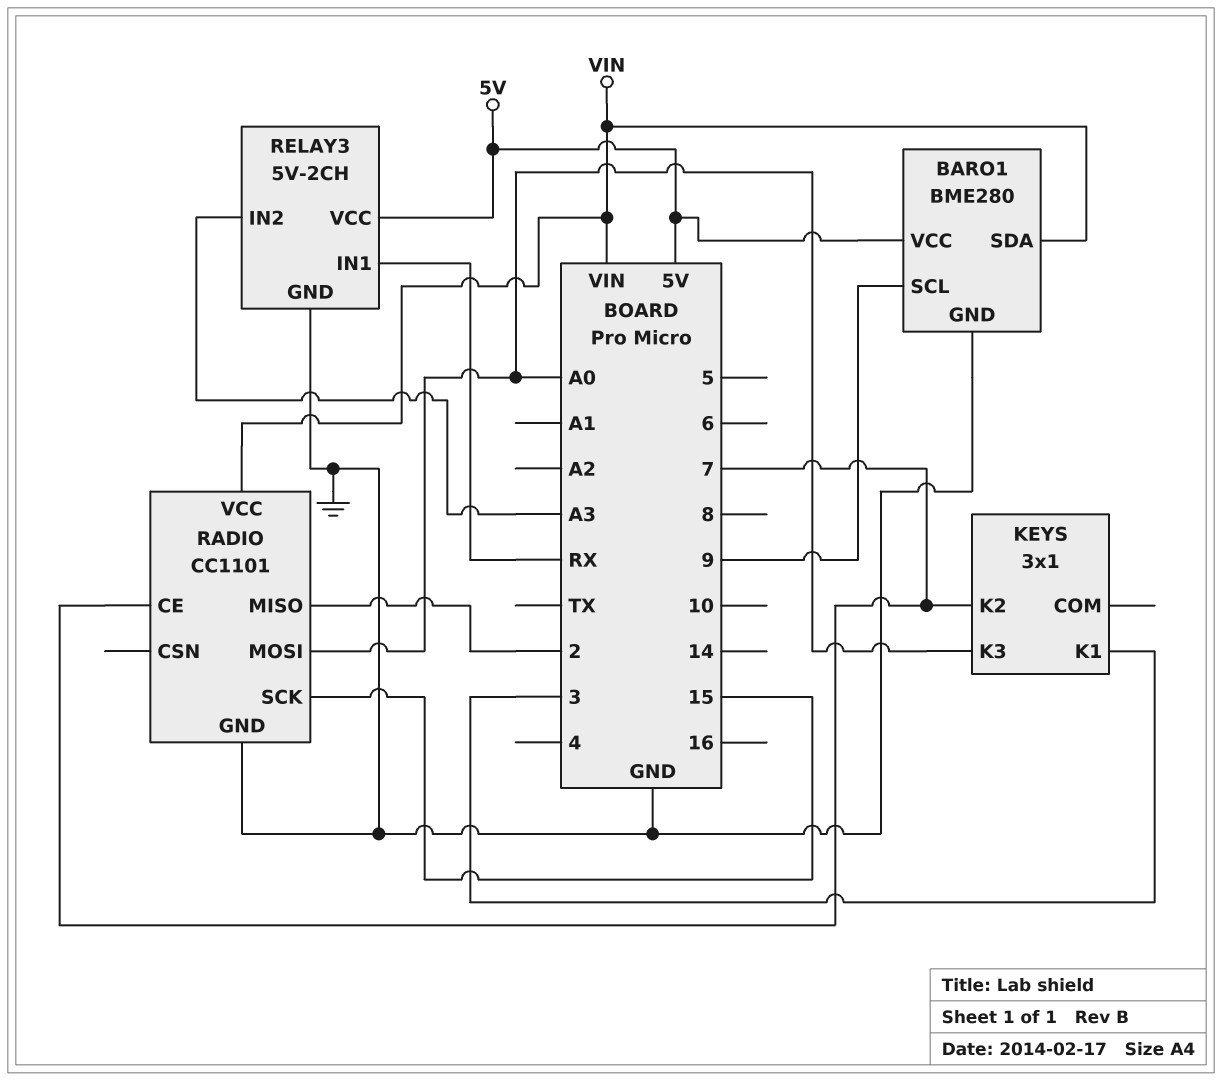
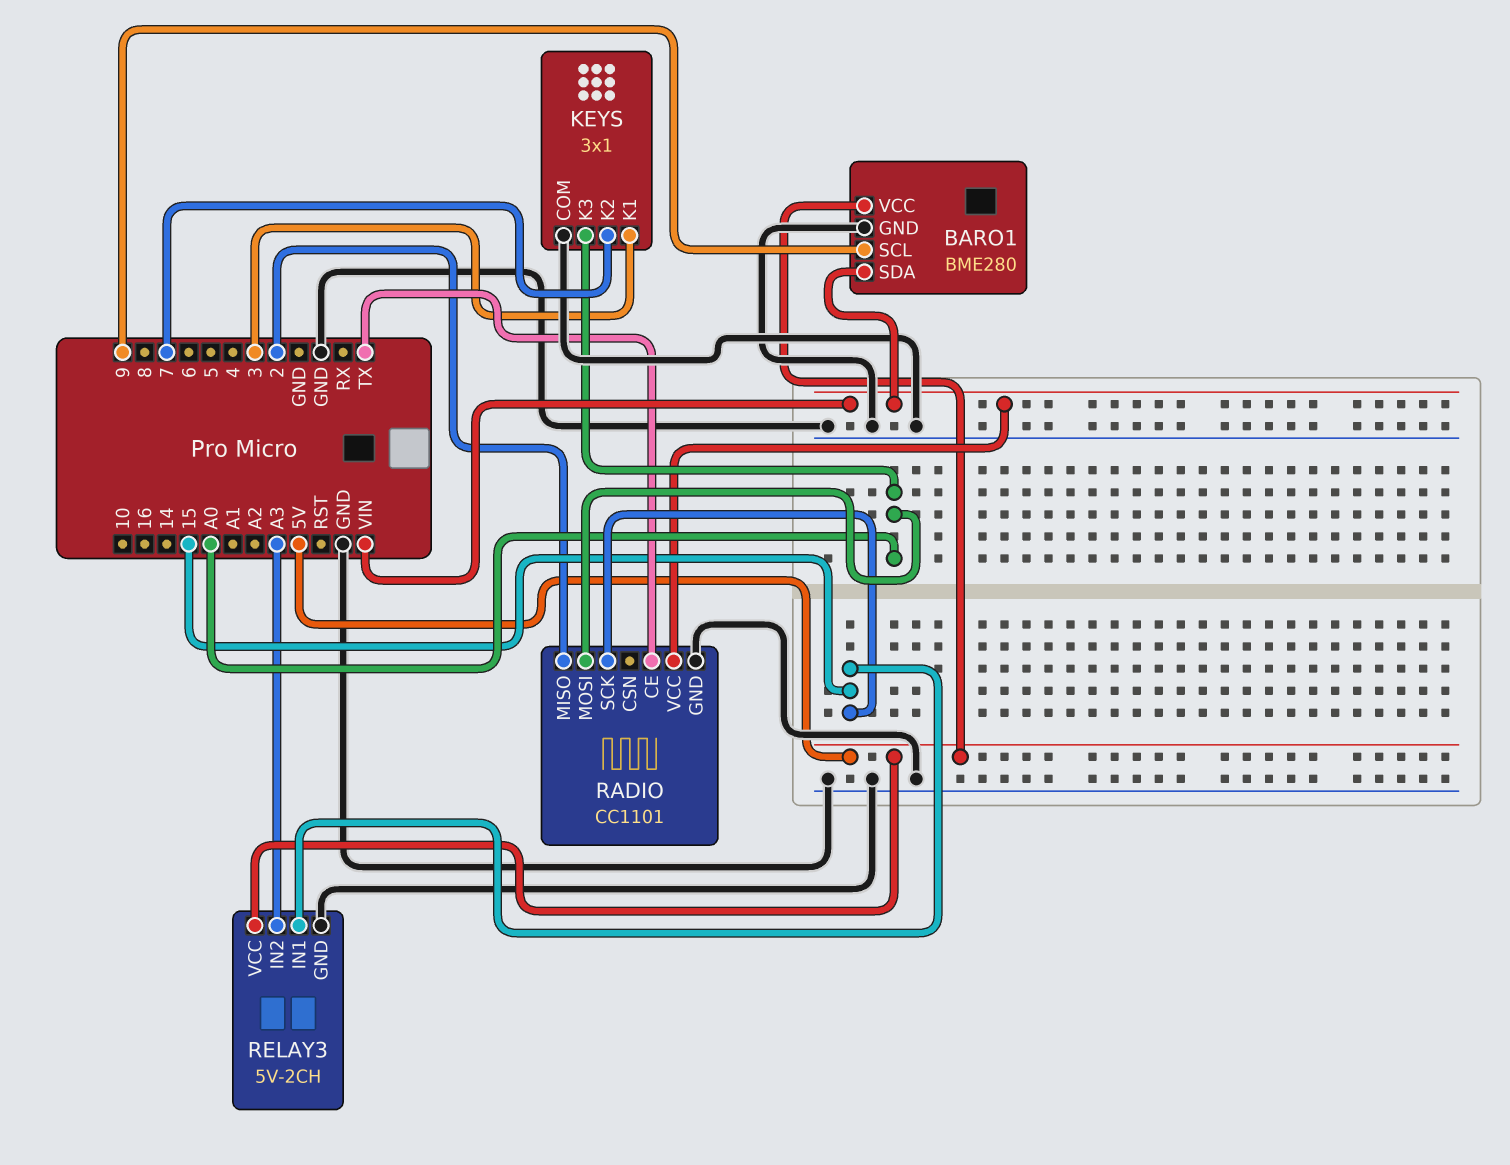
KEYS pin COM: none -> GND
RADIO pin CE: 7 -> TX
RELAY3 pin IN1: RX -> 15

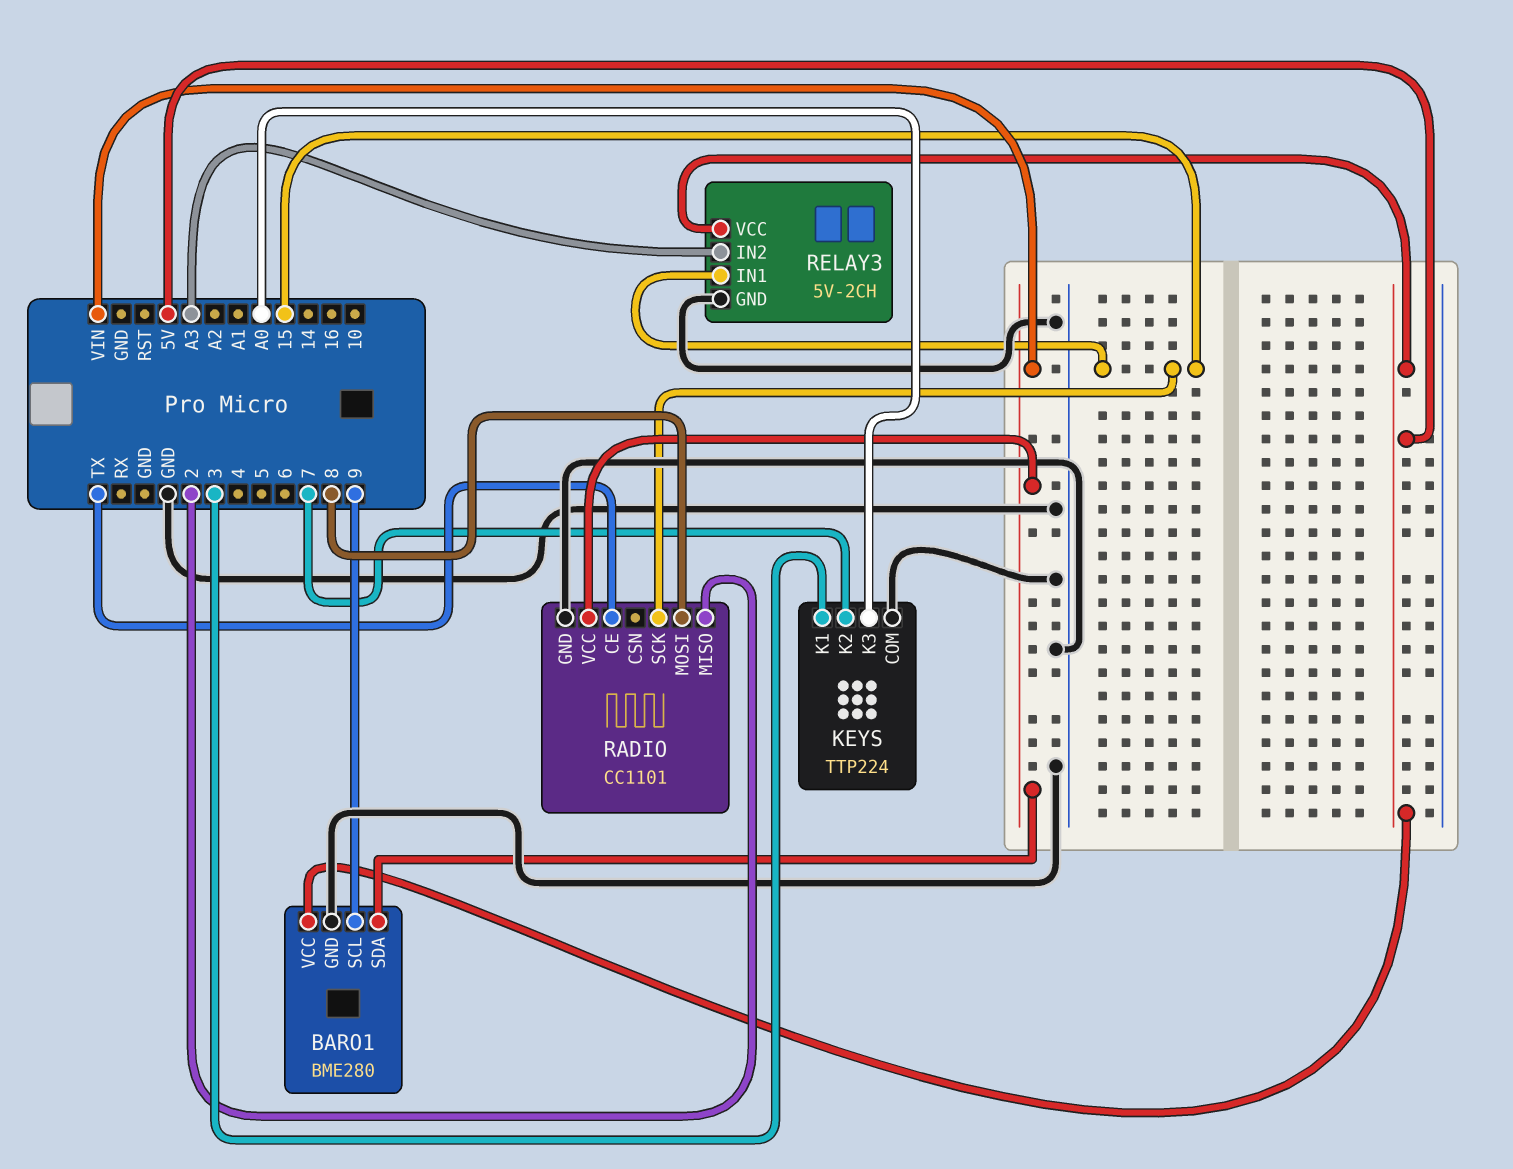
KEYS: 3x1 -> TTP224
RADIO pin MOSI: A0 -> 8

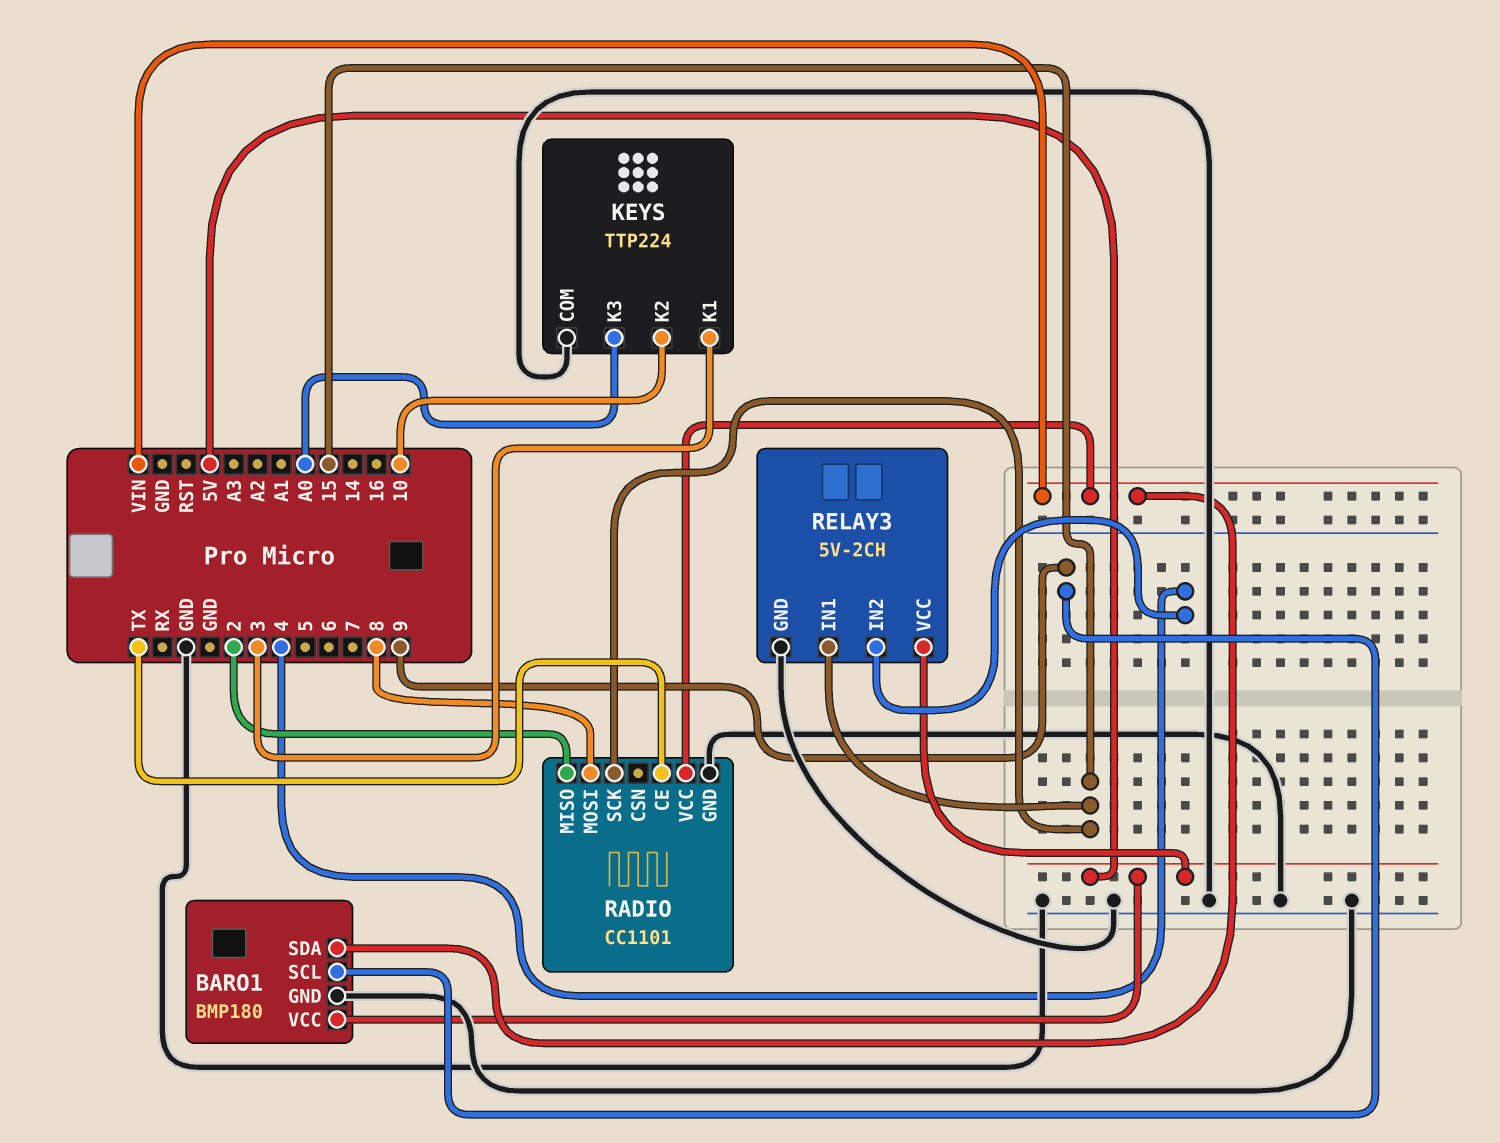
BARO1: BME280 -> BMP180
KEYS pin K2: 7 -> 10
RELAY3 pin IN2: A3 -> 4

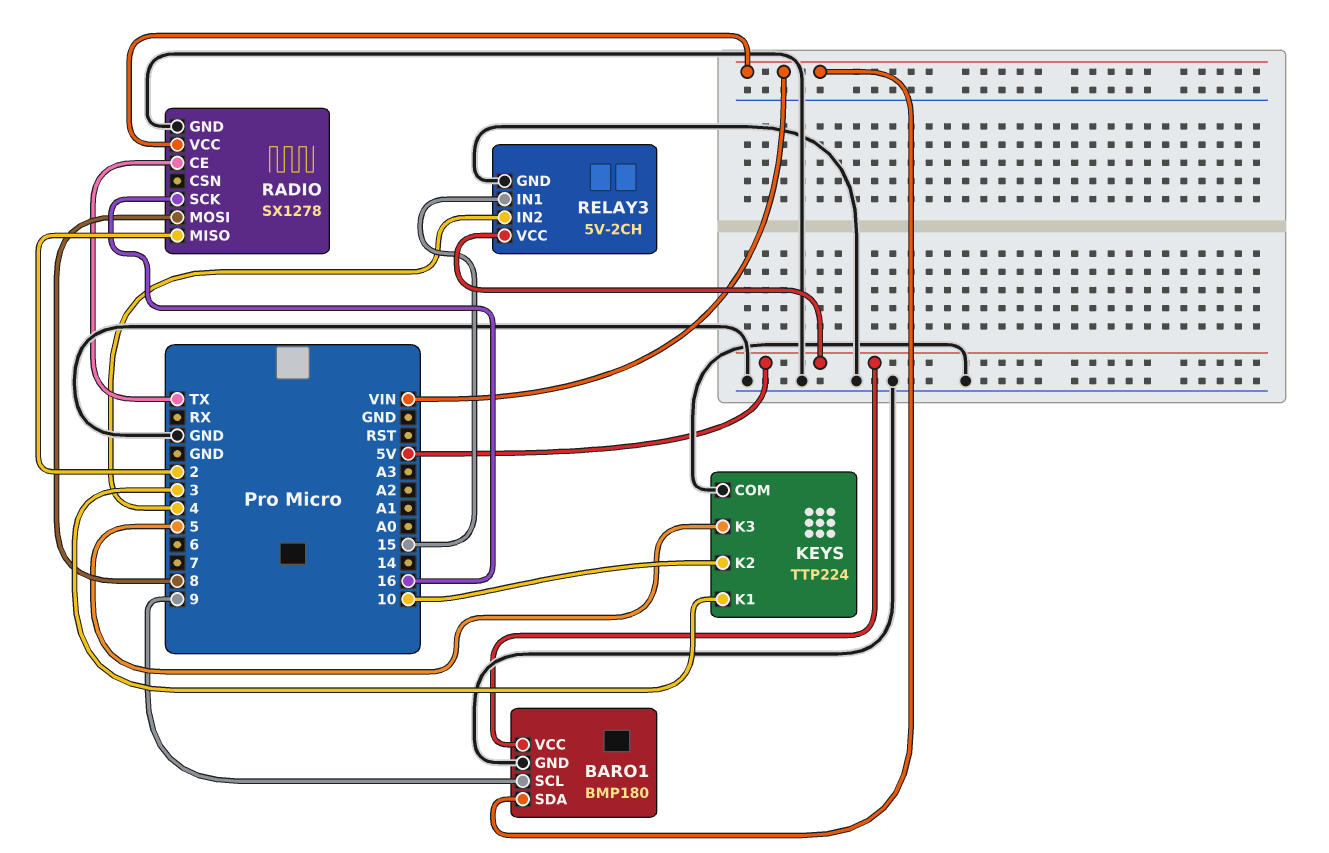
KEYS pin K3: A0 -> 5
RADIO: CC1101 -> SX1278
RADIO pin SCK: 15 -> 16

